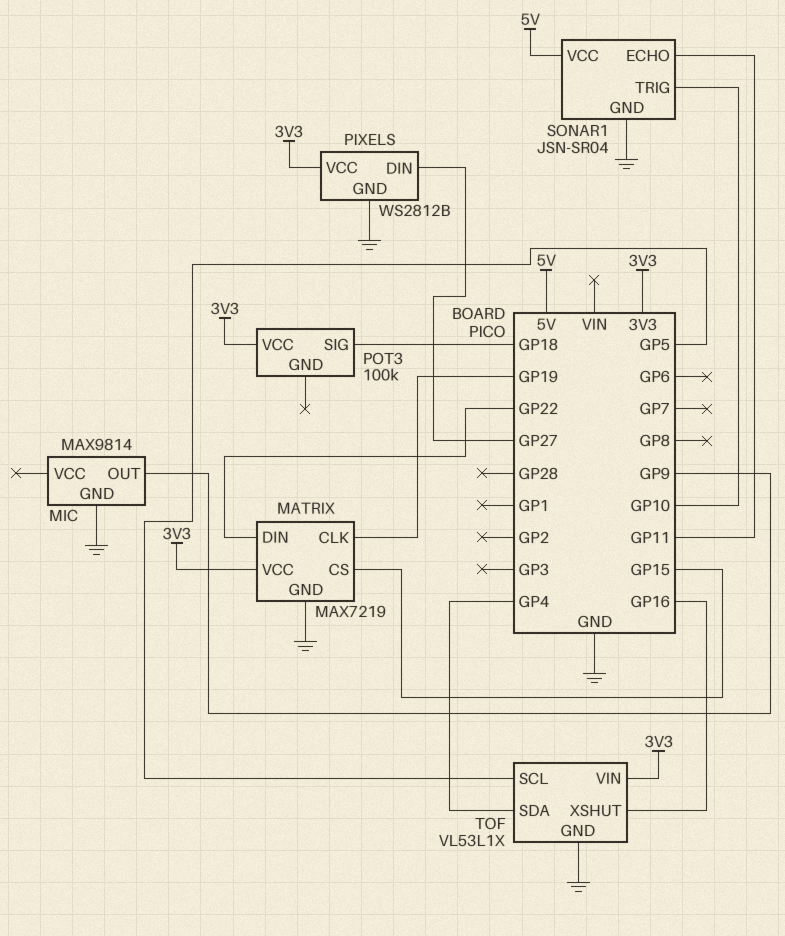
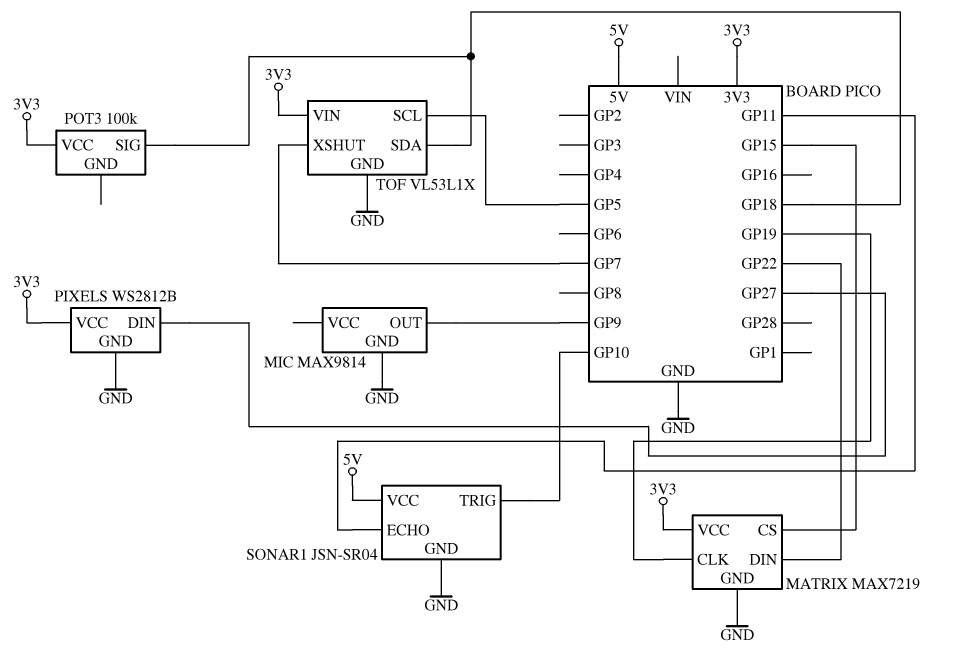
TOF pin SDA: GP4 -> GP18
TOF pin XSHUT: GP16 -> GP7

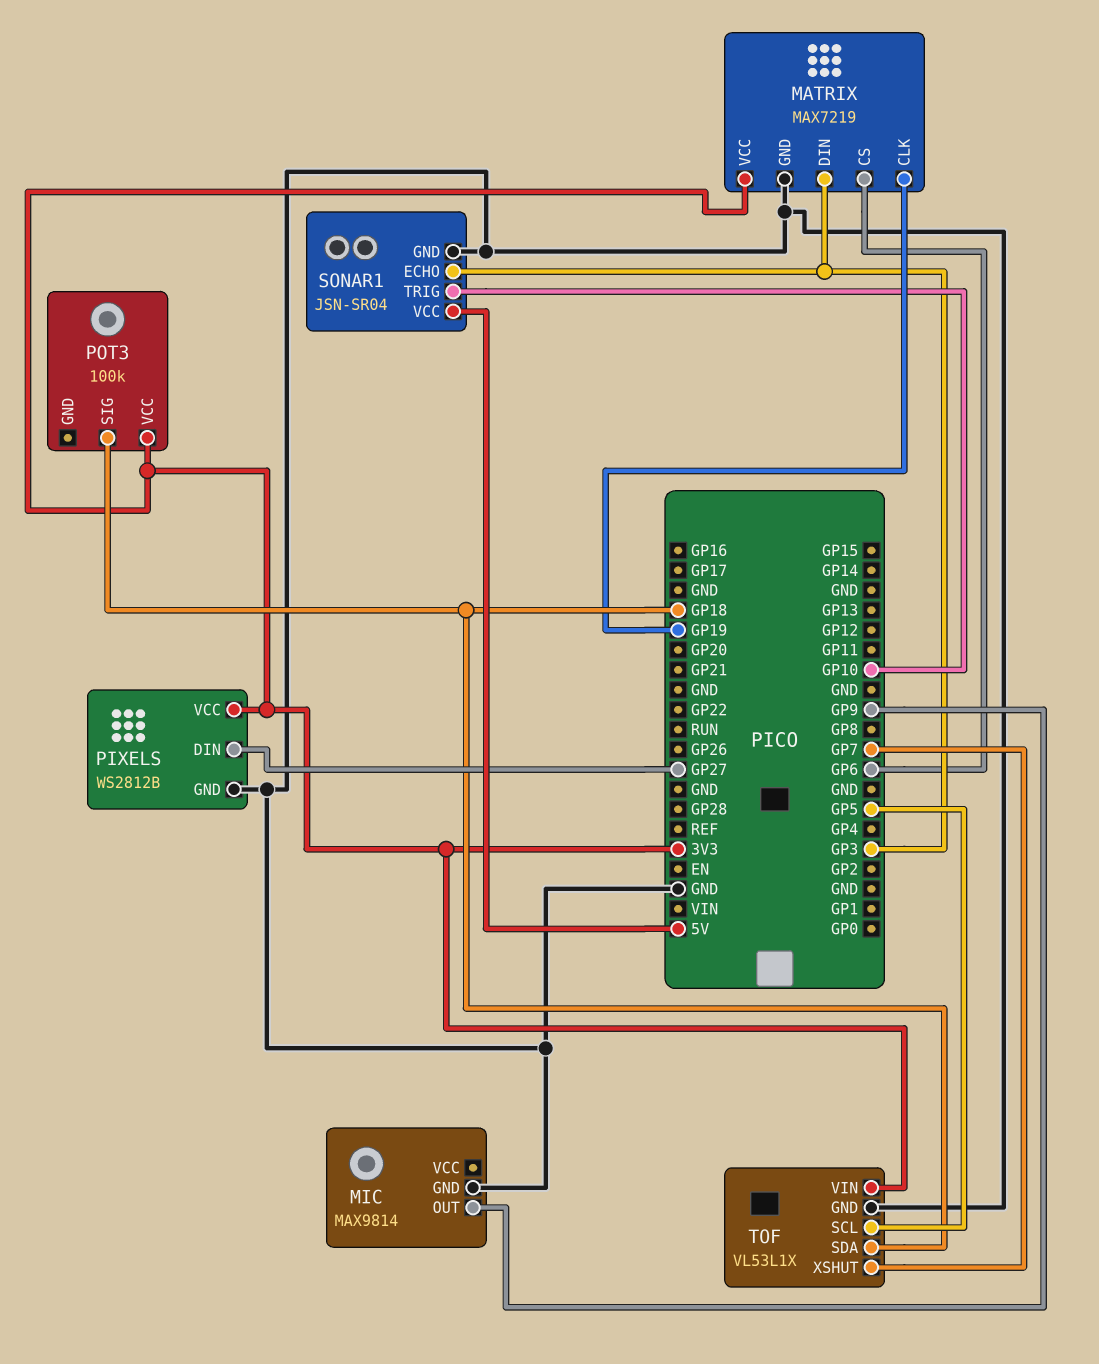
MATRIX pin CS: GP15 -> GP6
MATRIX pin DIN: GP22 -> GP3
SONAR1 pin ECHO: GP11 -> GP3

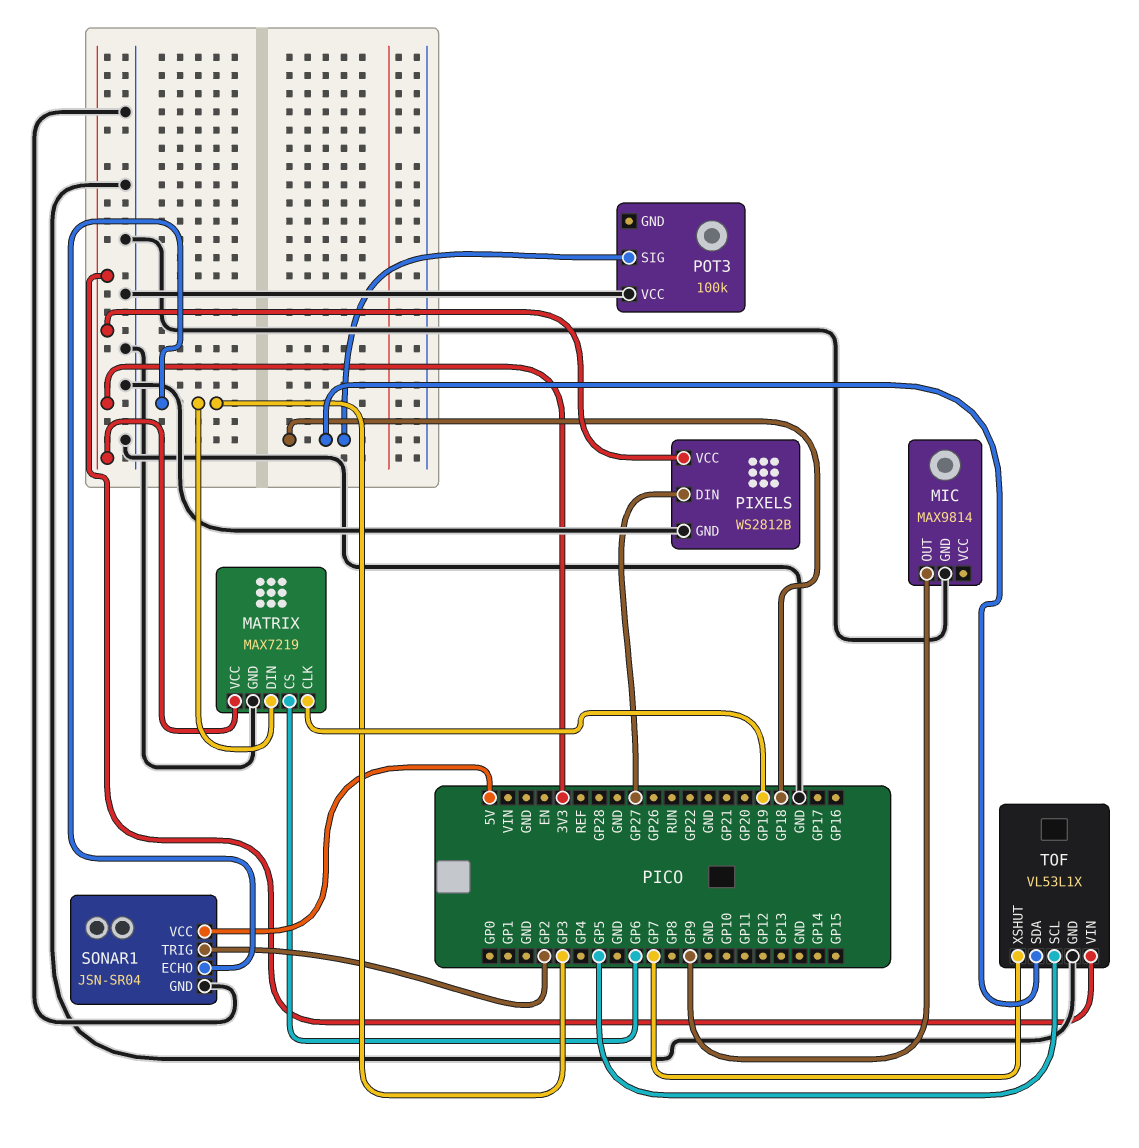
POT3 pin VCC: 3V3 -> GND
SONAR1 pin TRIG: GP10 -> GP2

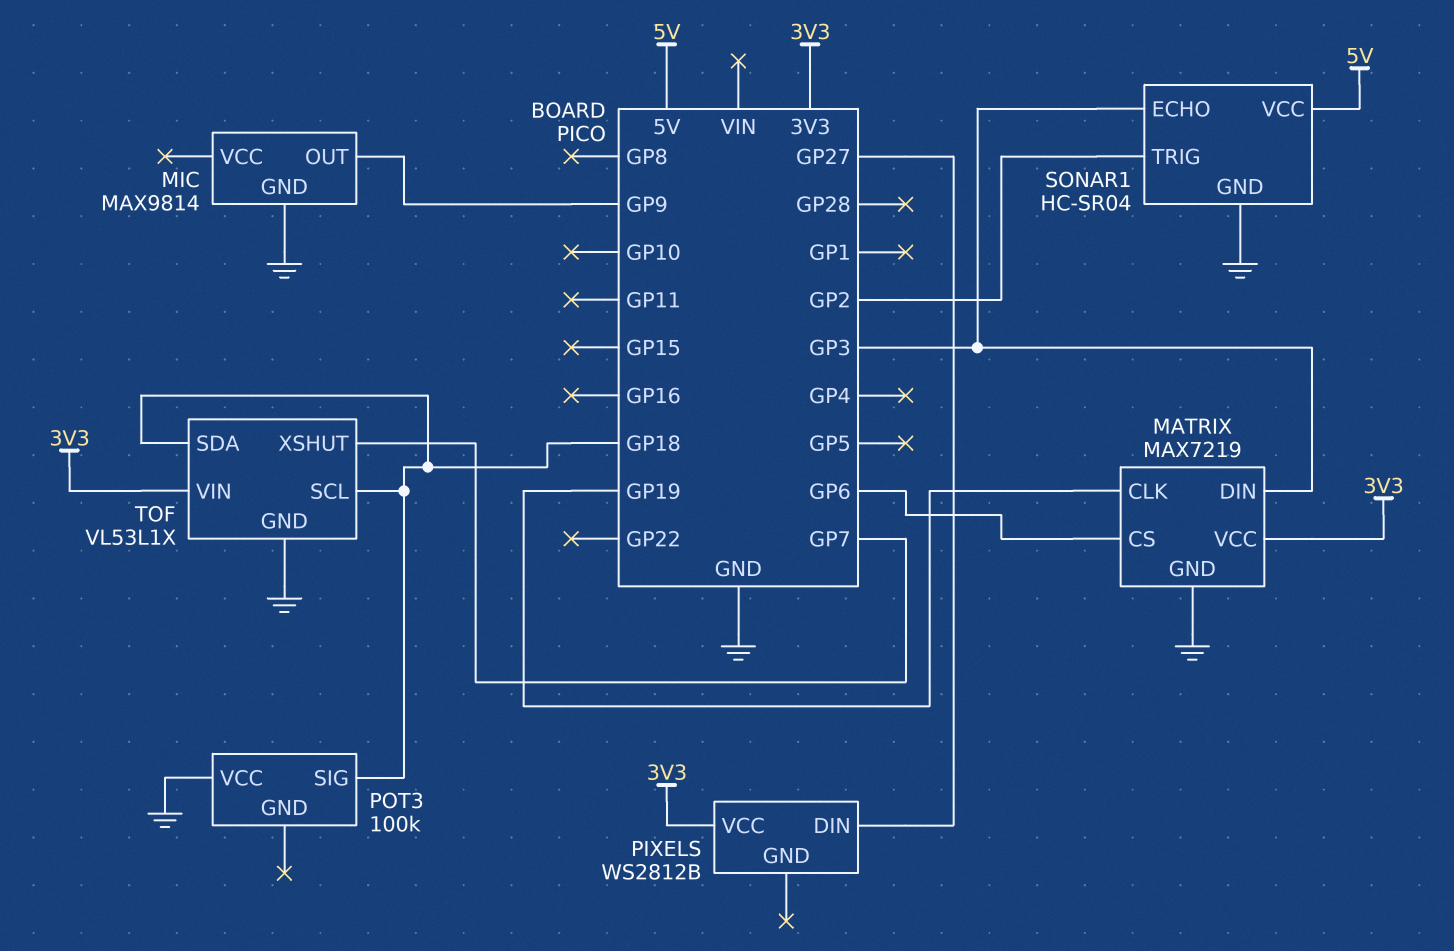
PIXELS pin GND: GND -> none
SONAR1: JSN-SR04 -> HC-SR04
TOF pin SCL: GP5 -> GP18

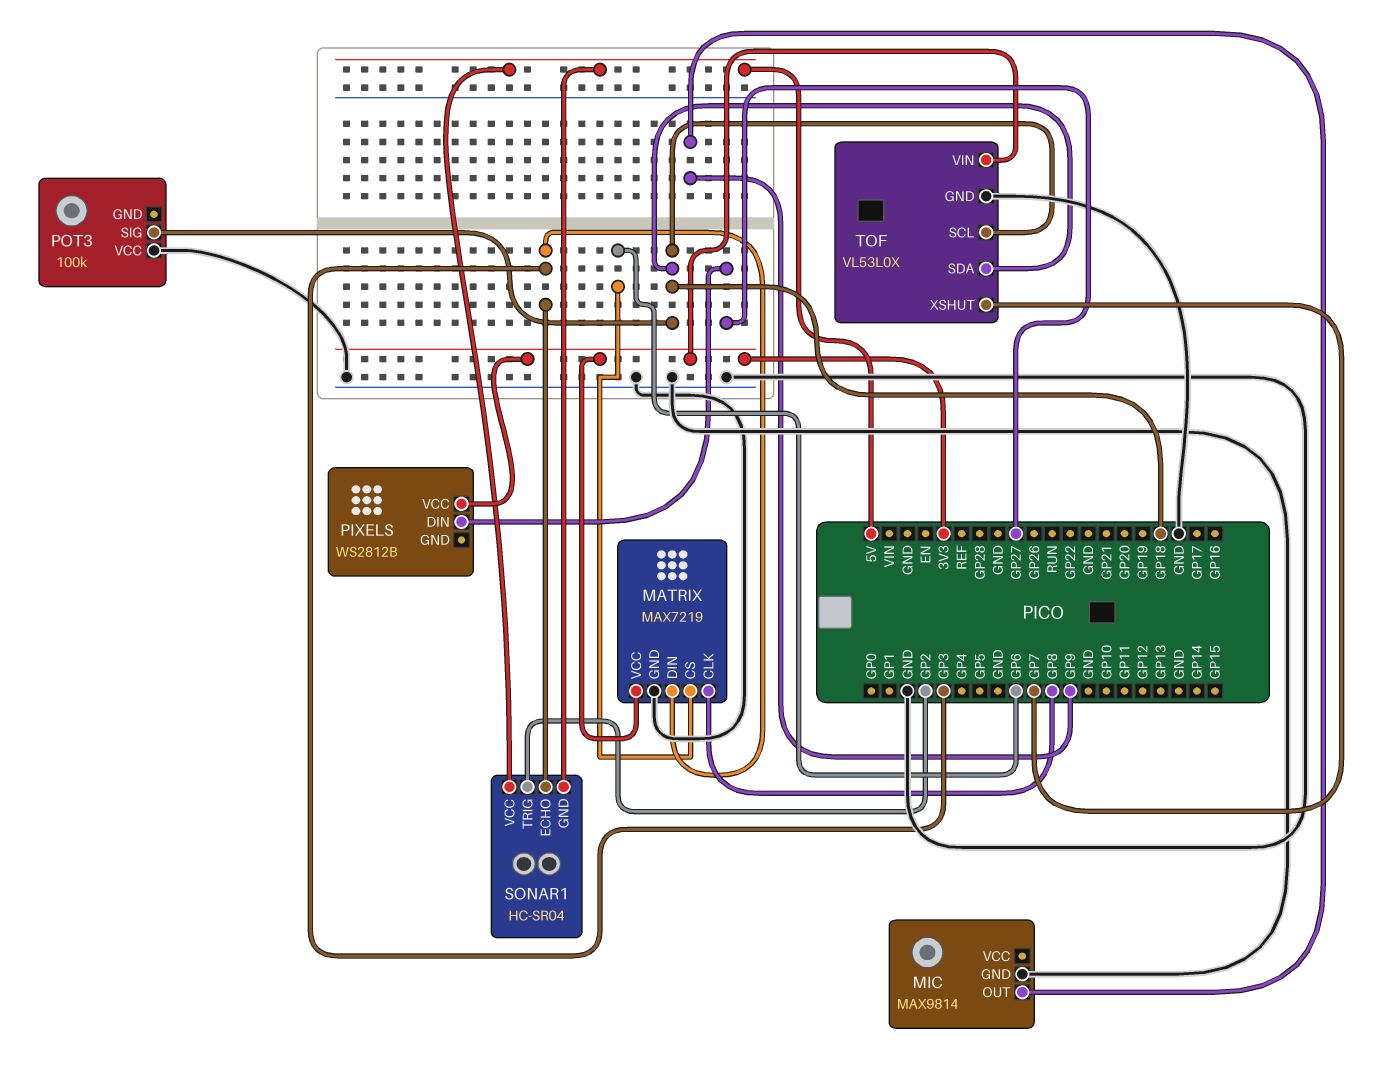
MATRIX pin CLK: GP19 -> GP8
SONAR1 pin GND: GND -> 5V
TOF: VL53L1X -> VL53L0X

